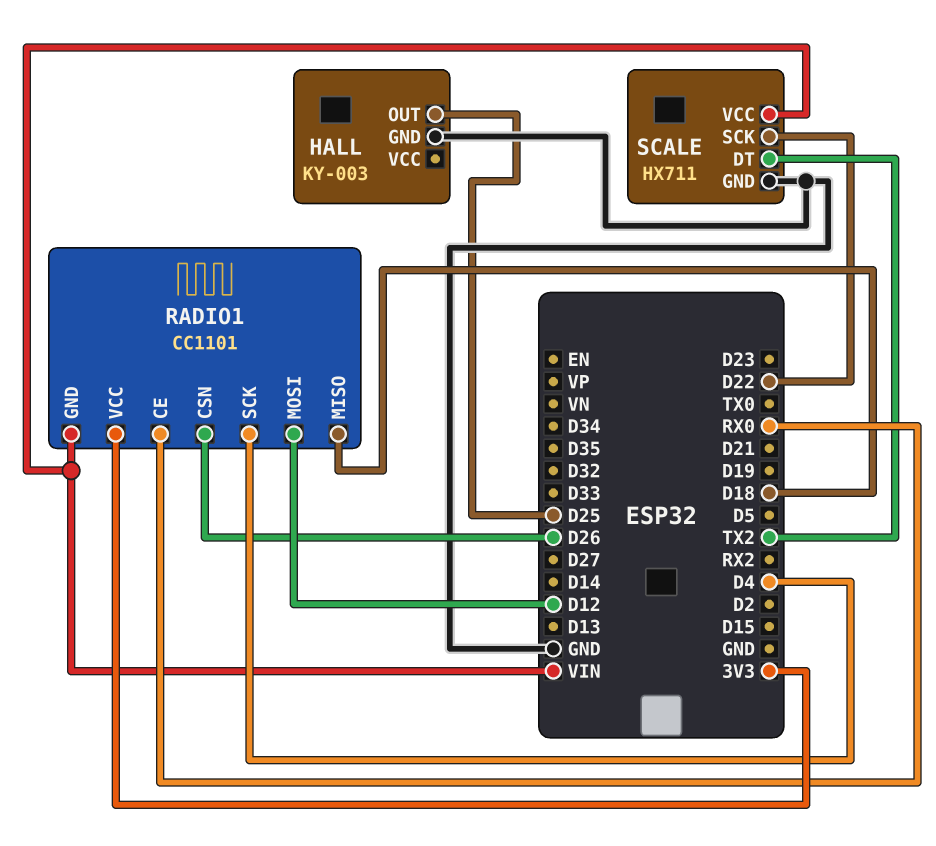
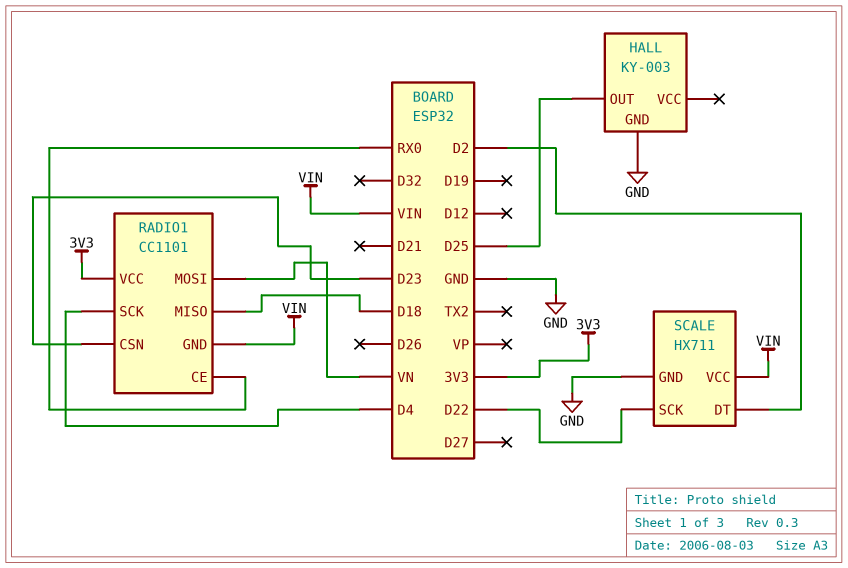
RADIO1 pin CSN: D26 -> D23
RADIO1 pin MOSI: D12 -> VN
SCALE pin DT: TX2 -> D2

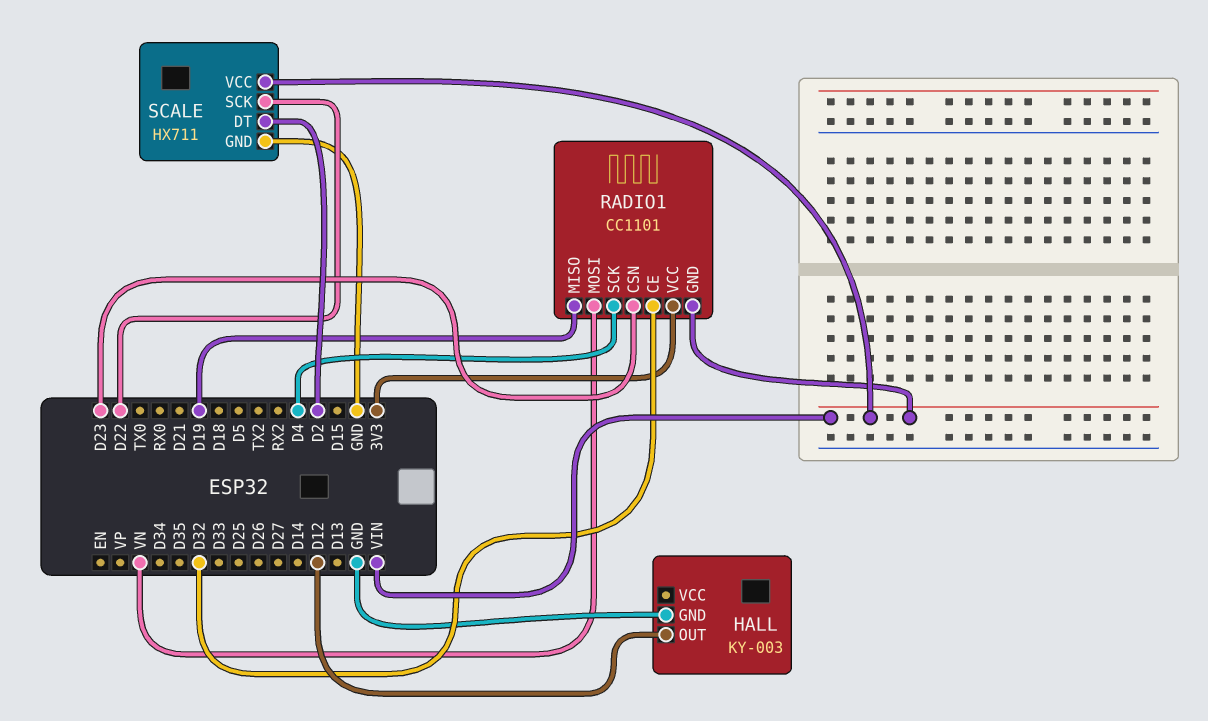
HALL pin OUT: D25 -> D12
RADIO1 pin CE: RX0 -> D32
RADIO1 pin MISO: D18 -> D19

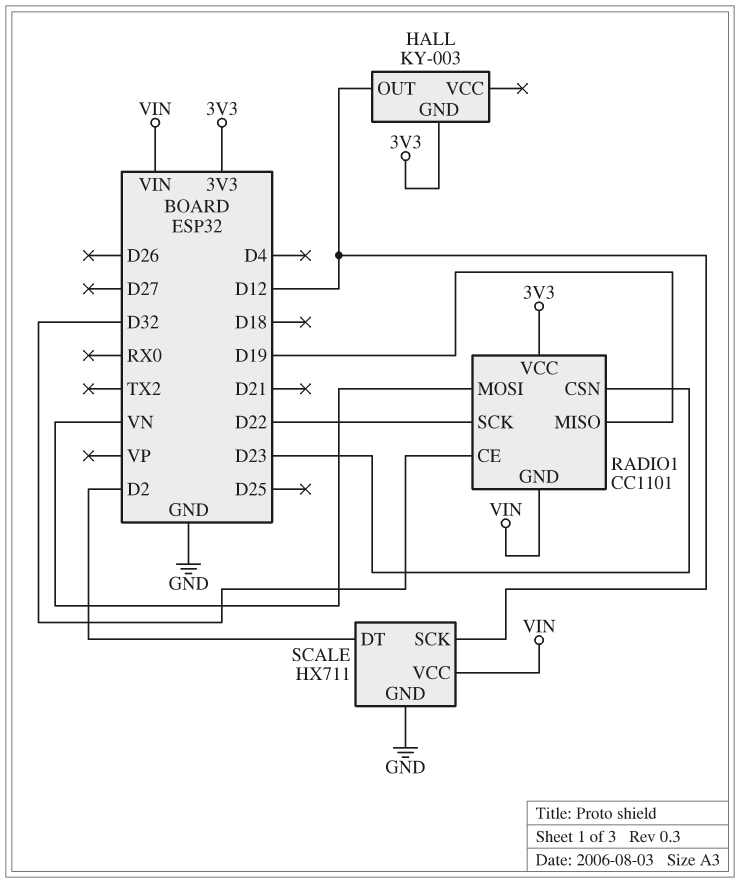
HALL pin GND: GND -> 3V3
RADIO1 pin SCK: D4 -> D22
SCALE pin SCK: D22 -> D12

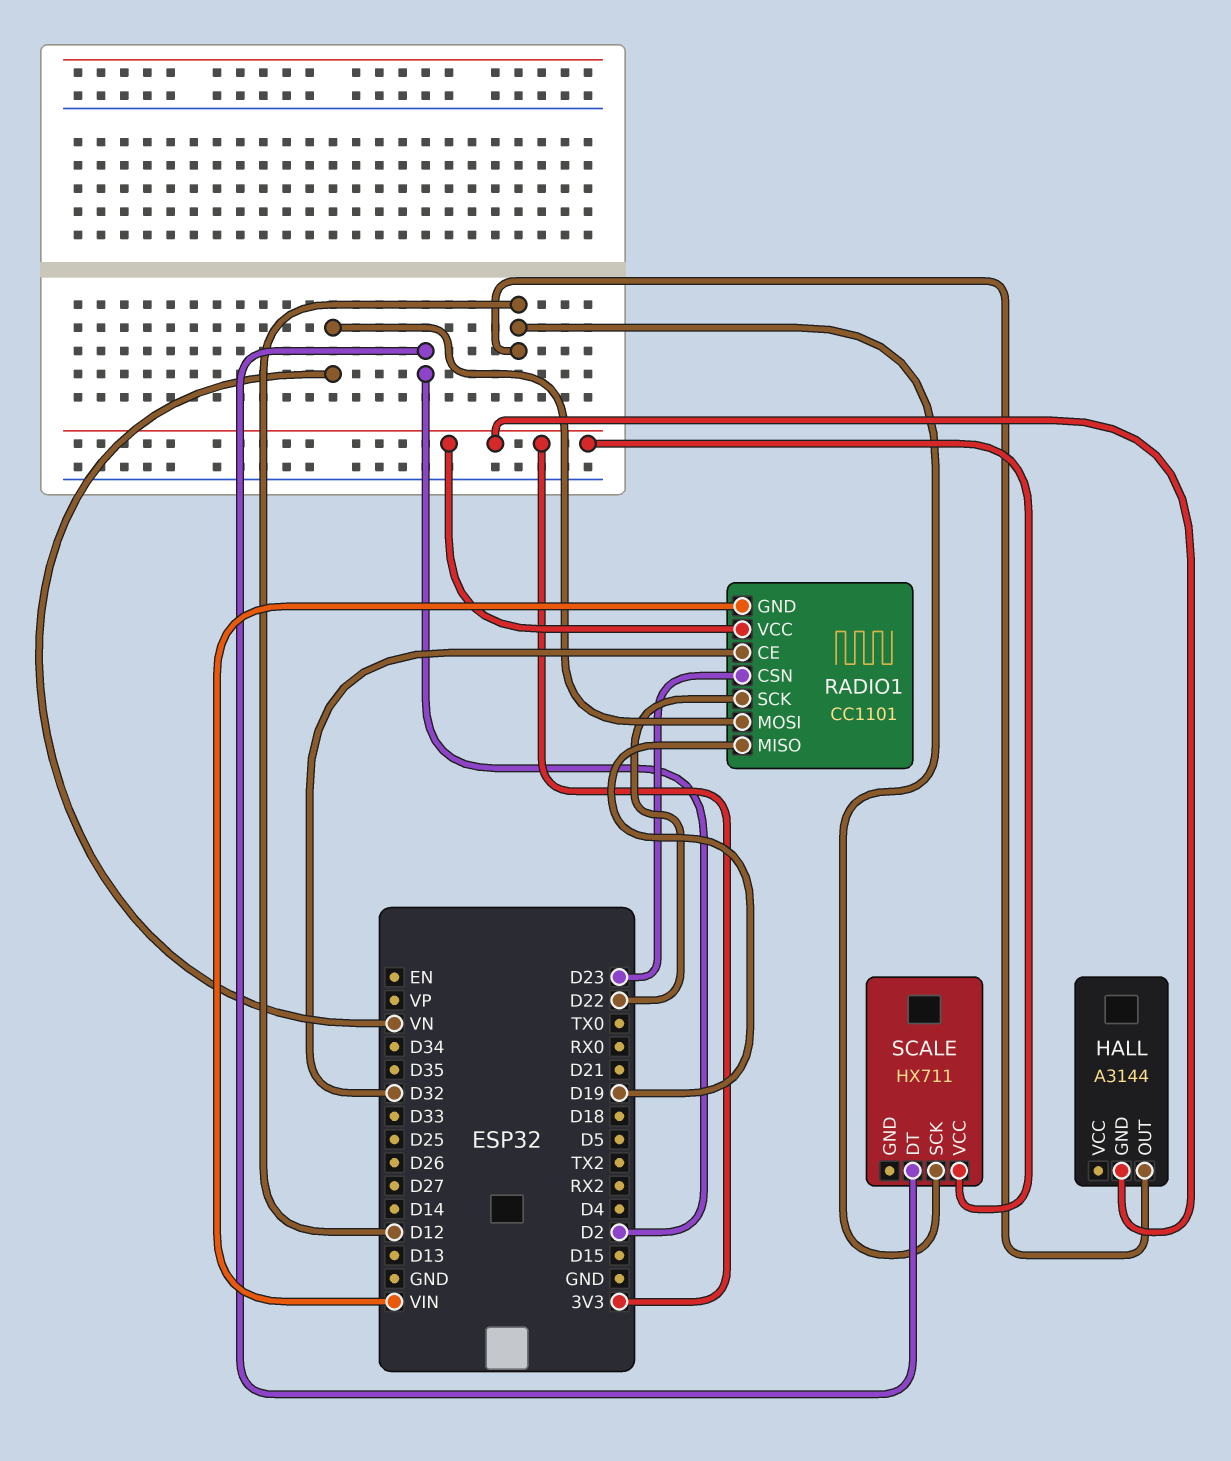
HALL: KY-003 -> A3144
SCALE pin GND: GND -> none
SCALE pin VCC: VIN -> 3V3

